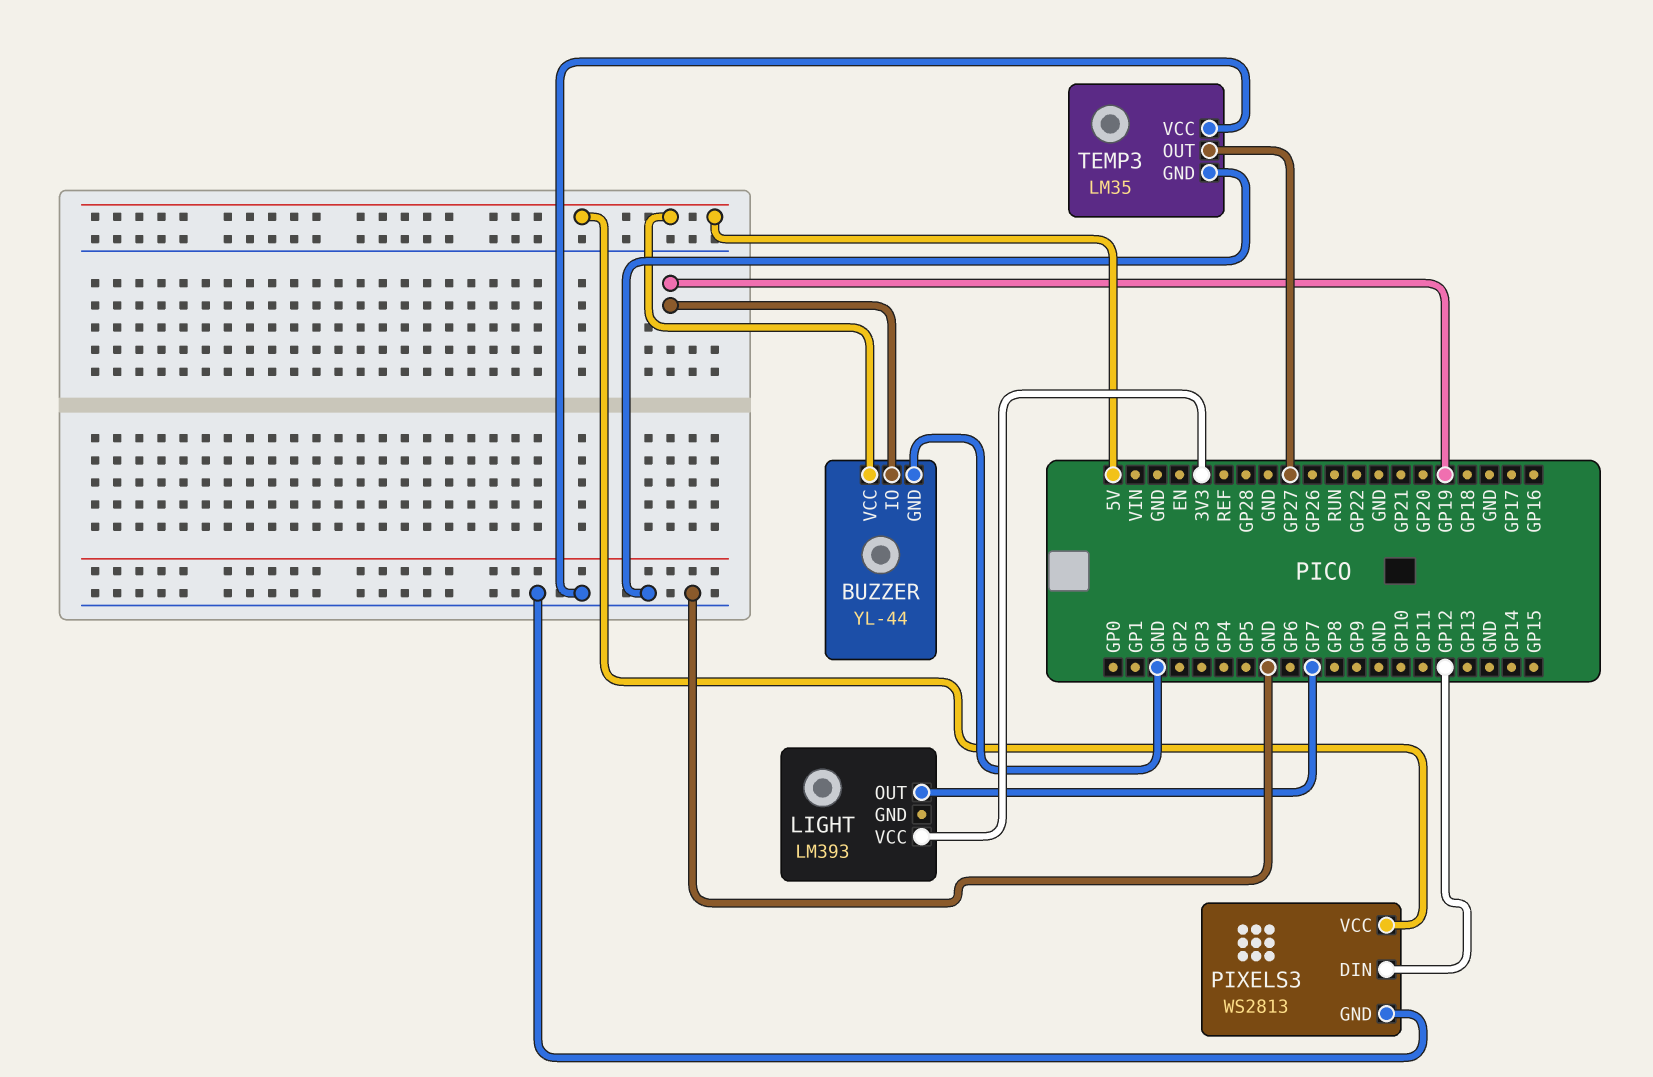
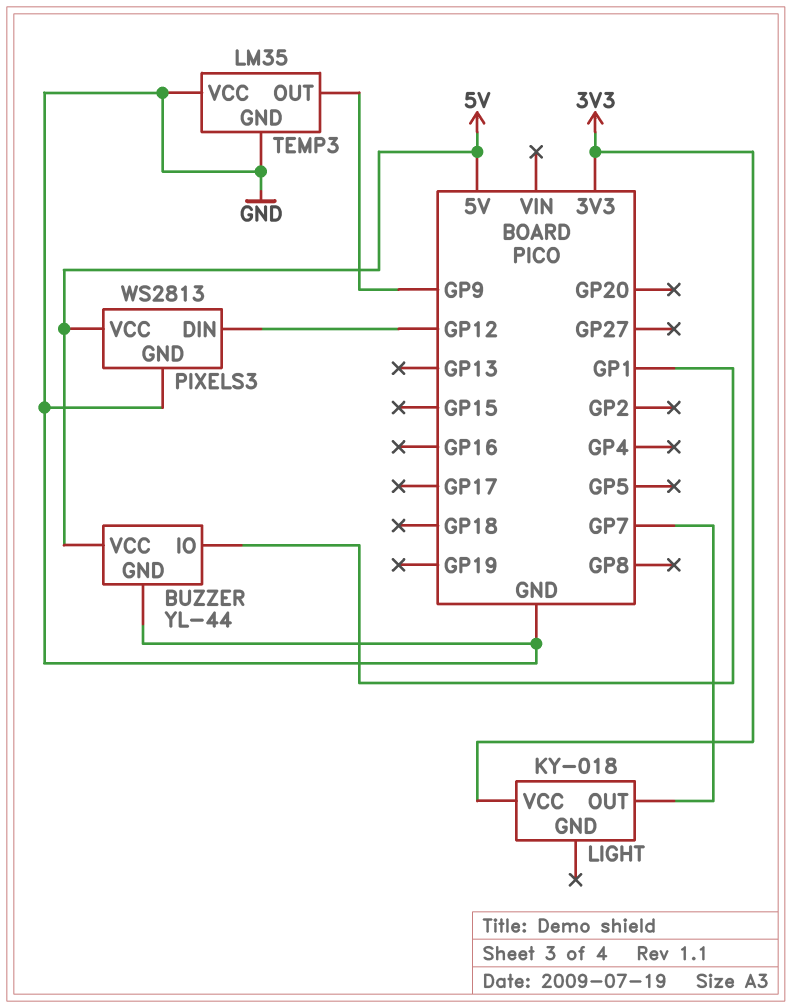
BUZZER pin IO: GP19 -> GP1
LIGHT: LM393 -> KY-018
TEMP3 pin OUT: GP27 -> GP9

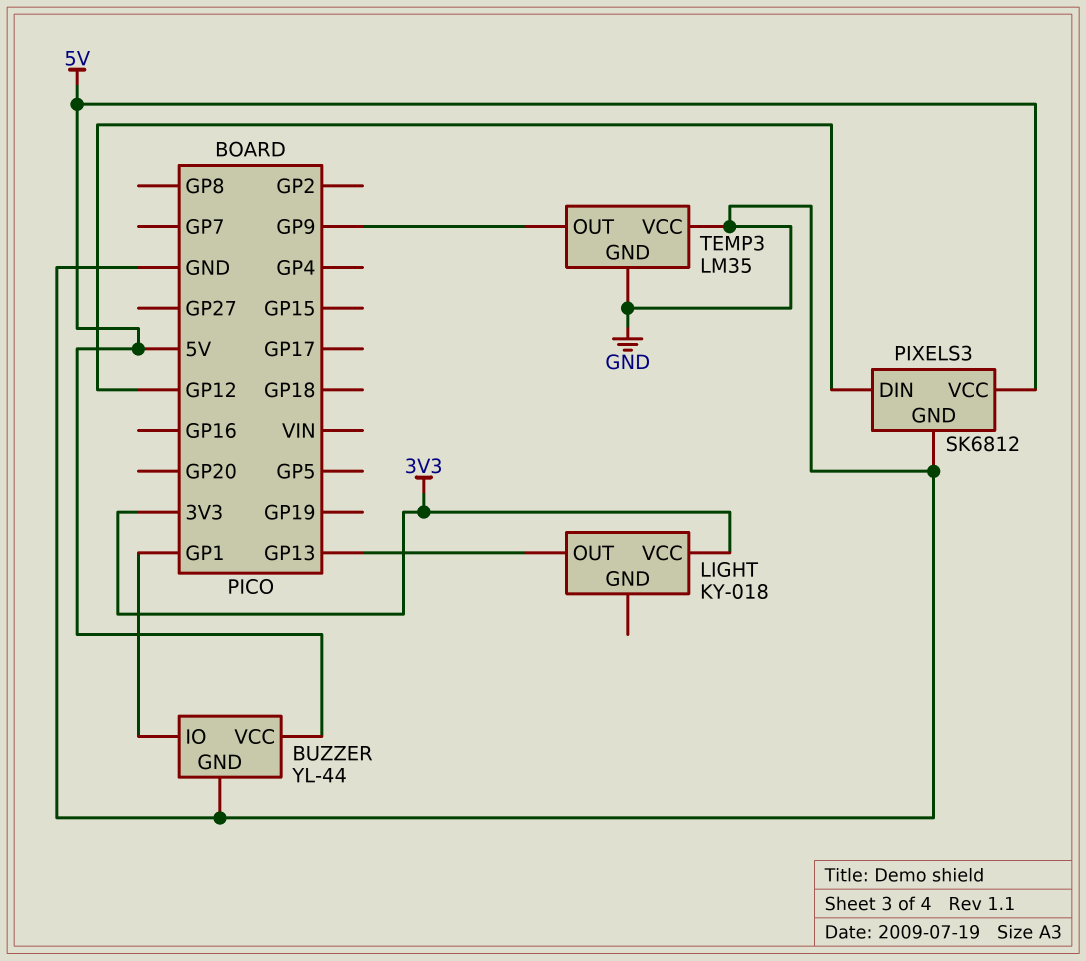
LIGHT pin OUT: GP7 -> GP13
PIXELS3: WS2813 -> SK6812

